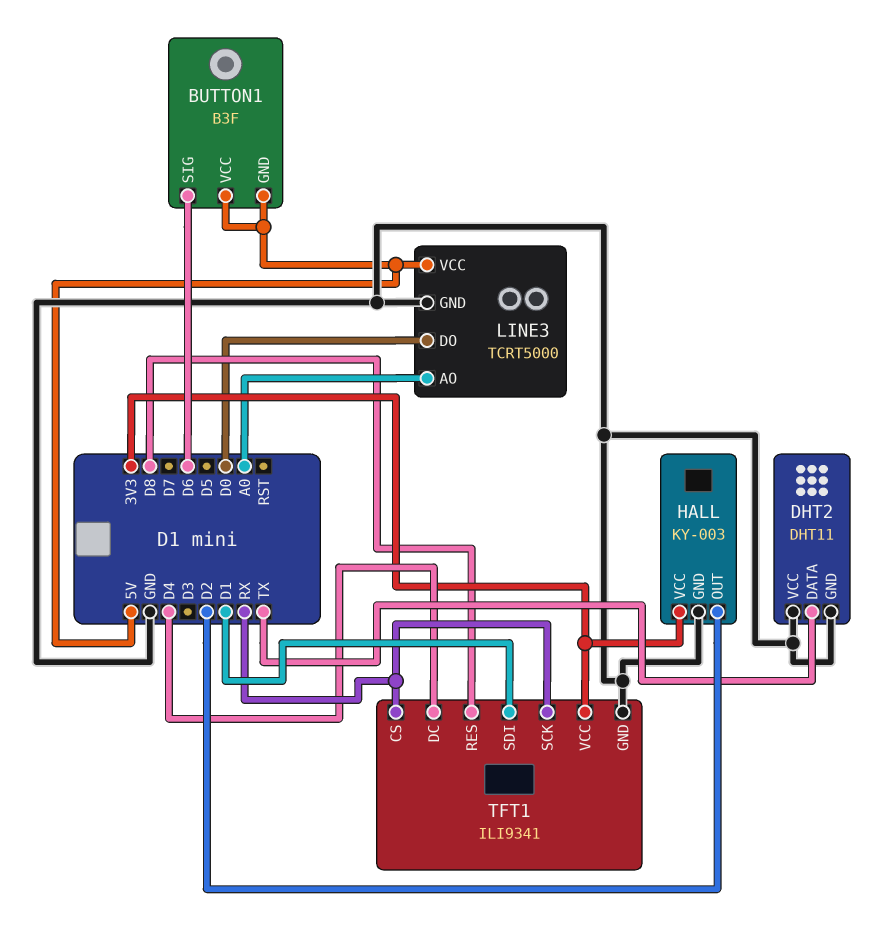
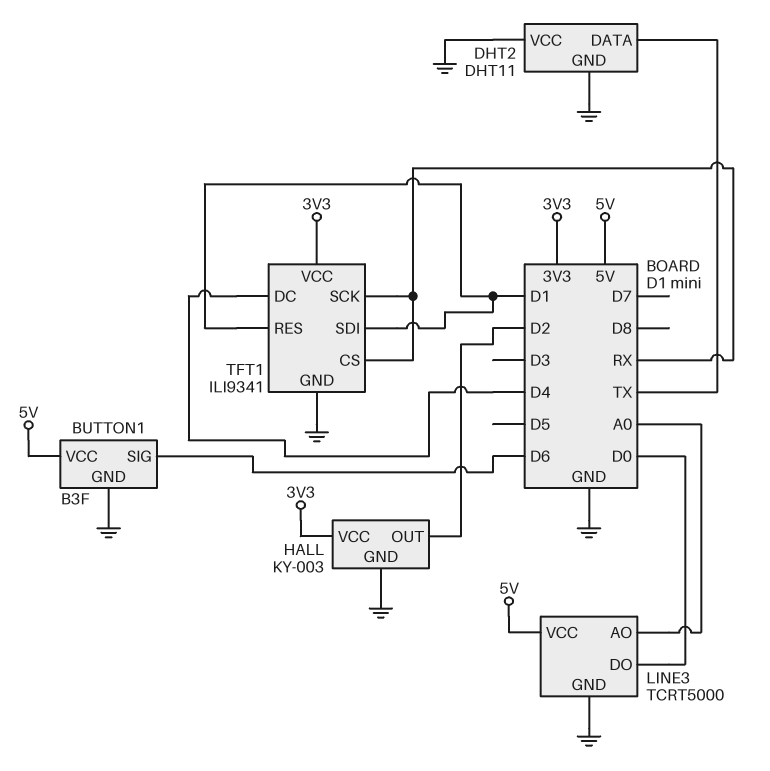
BUTTON1 pin GND: 5V -> GND
TFT1 pin RES: D8 -> D1

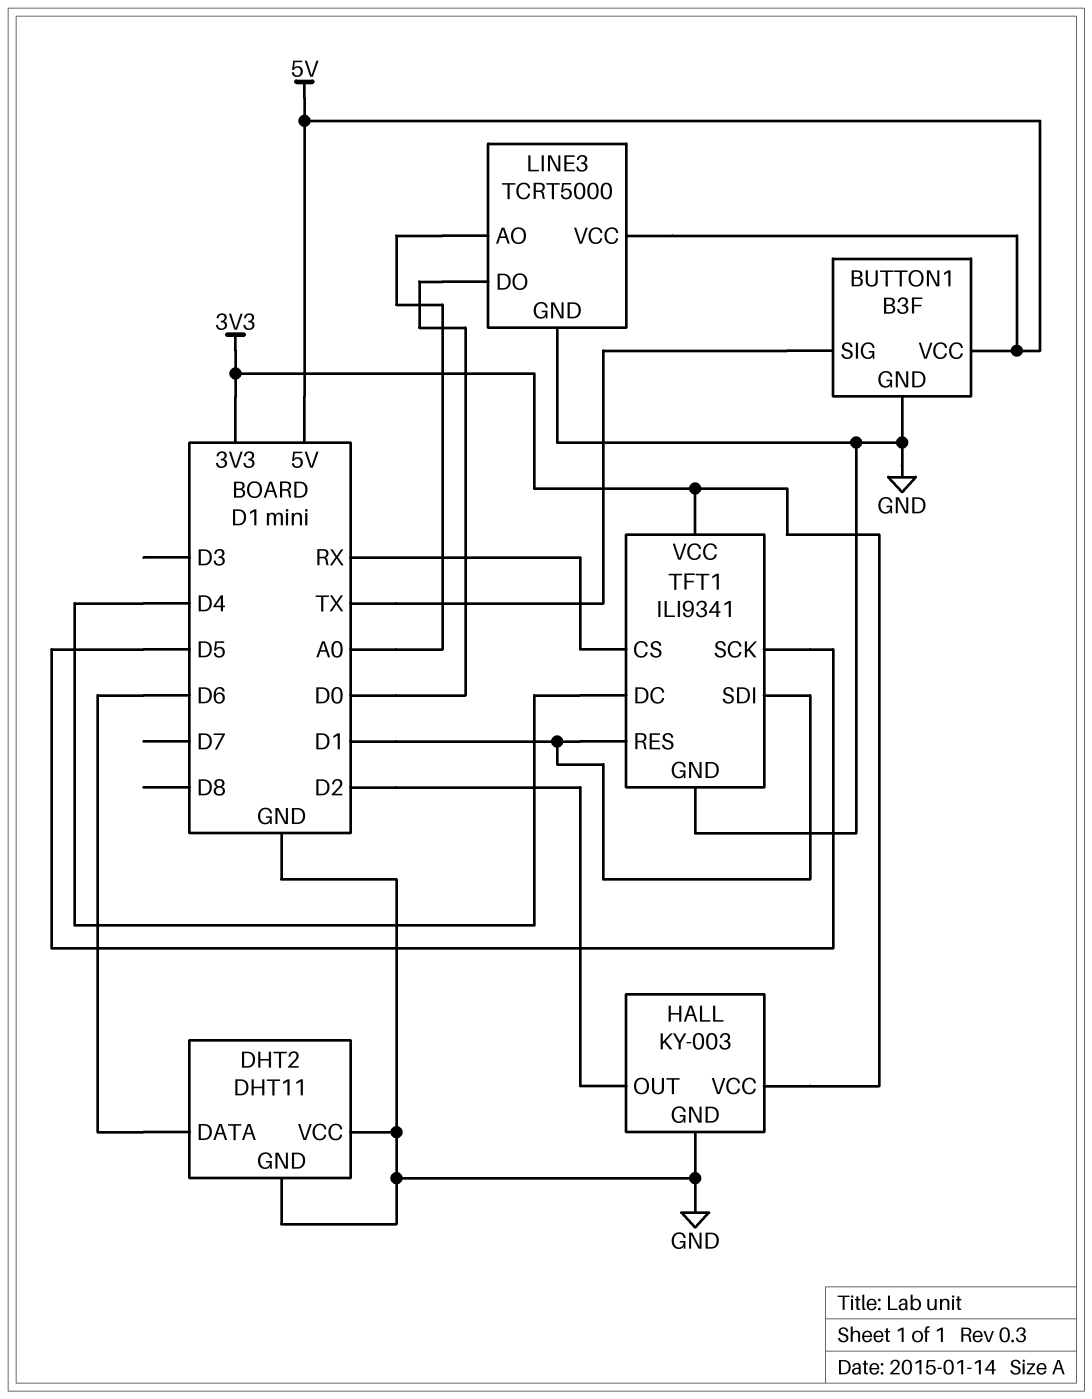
BUTTON1 pin SIG: D6 -> TX
DHT2 pin DATA: TX -> D6
TFT1 pin SCK: RX -> D5

